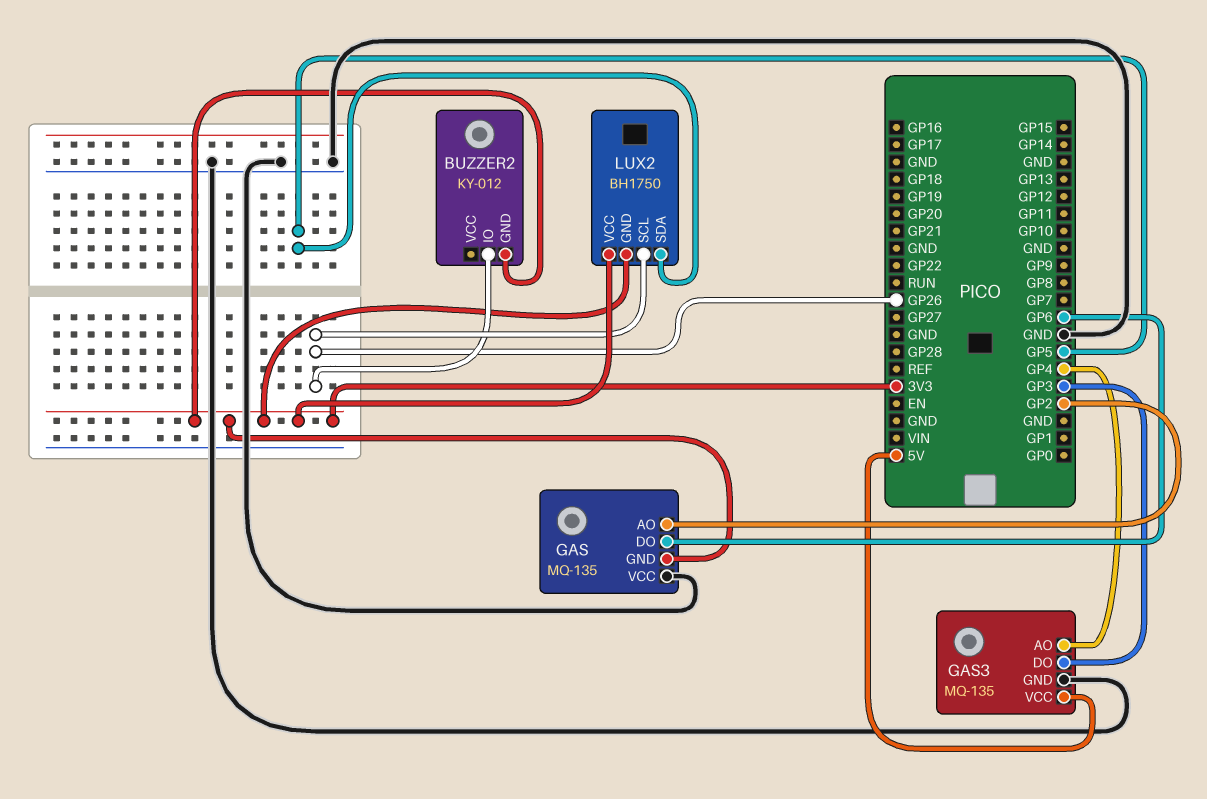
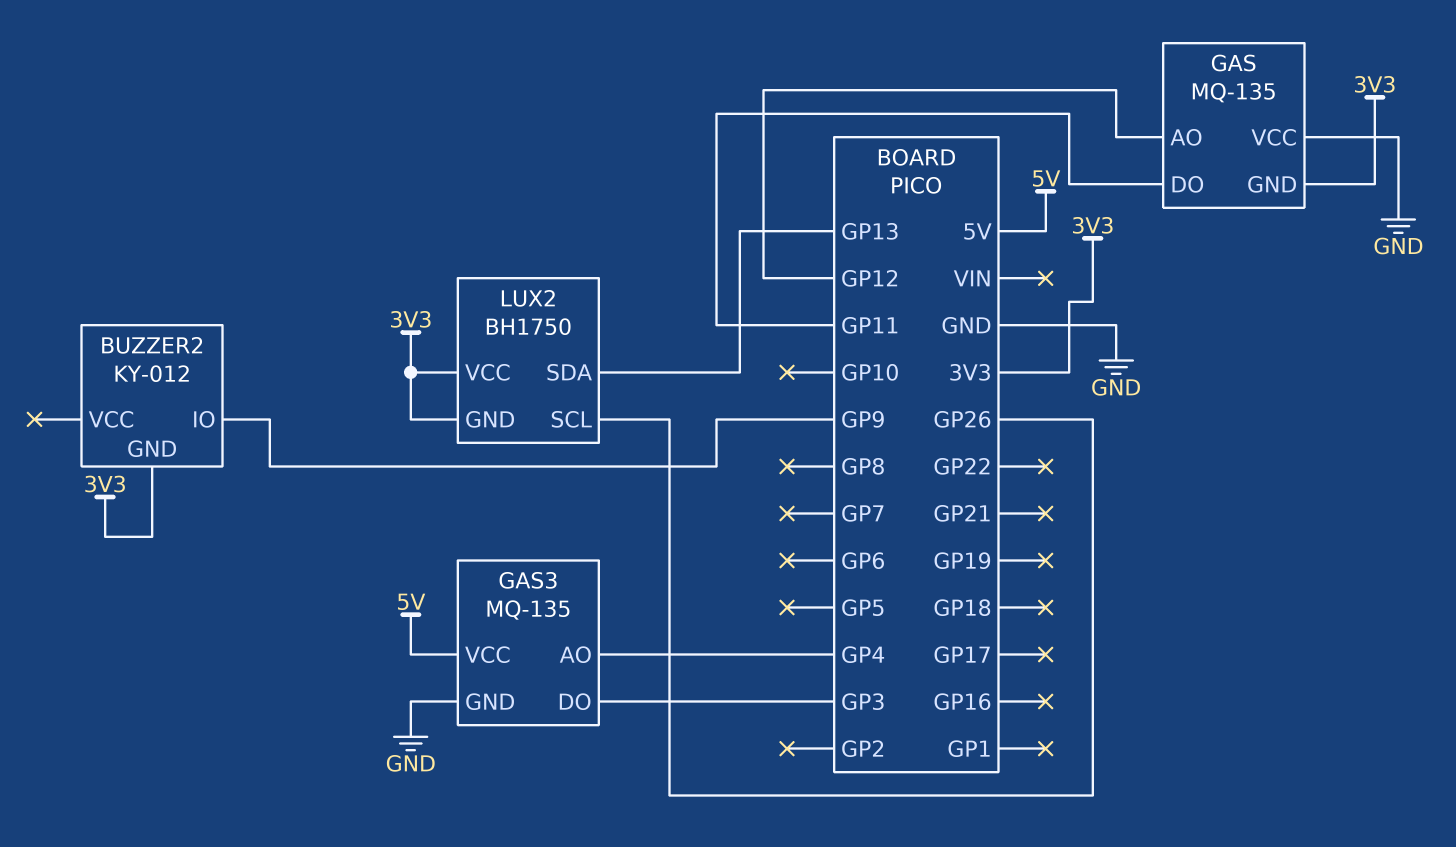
BUZZER2 pin IO: GP26 -> GP9
GAS pin AO: GP2 -> GP12
GAS pin DO: GP6 -> GP11
LUX2 pin SDA: GP5 -> GP13

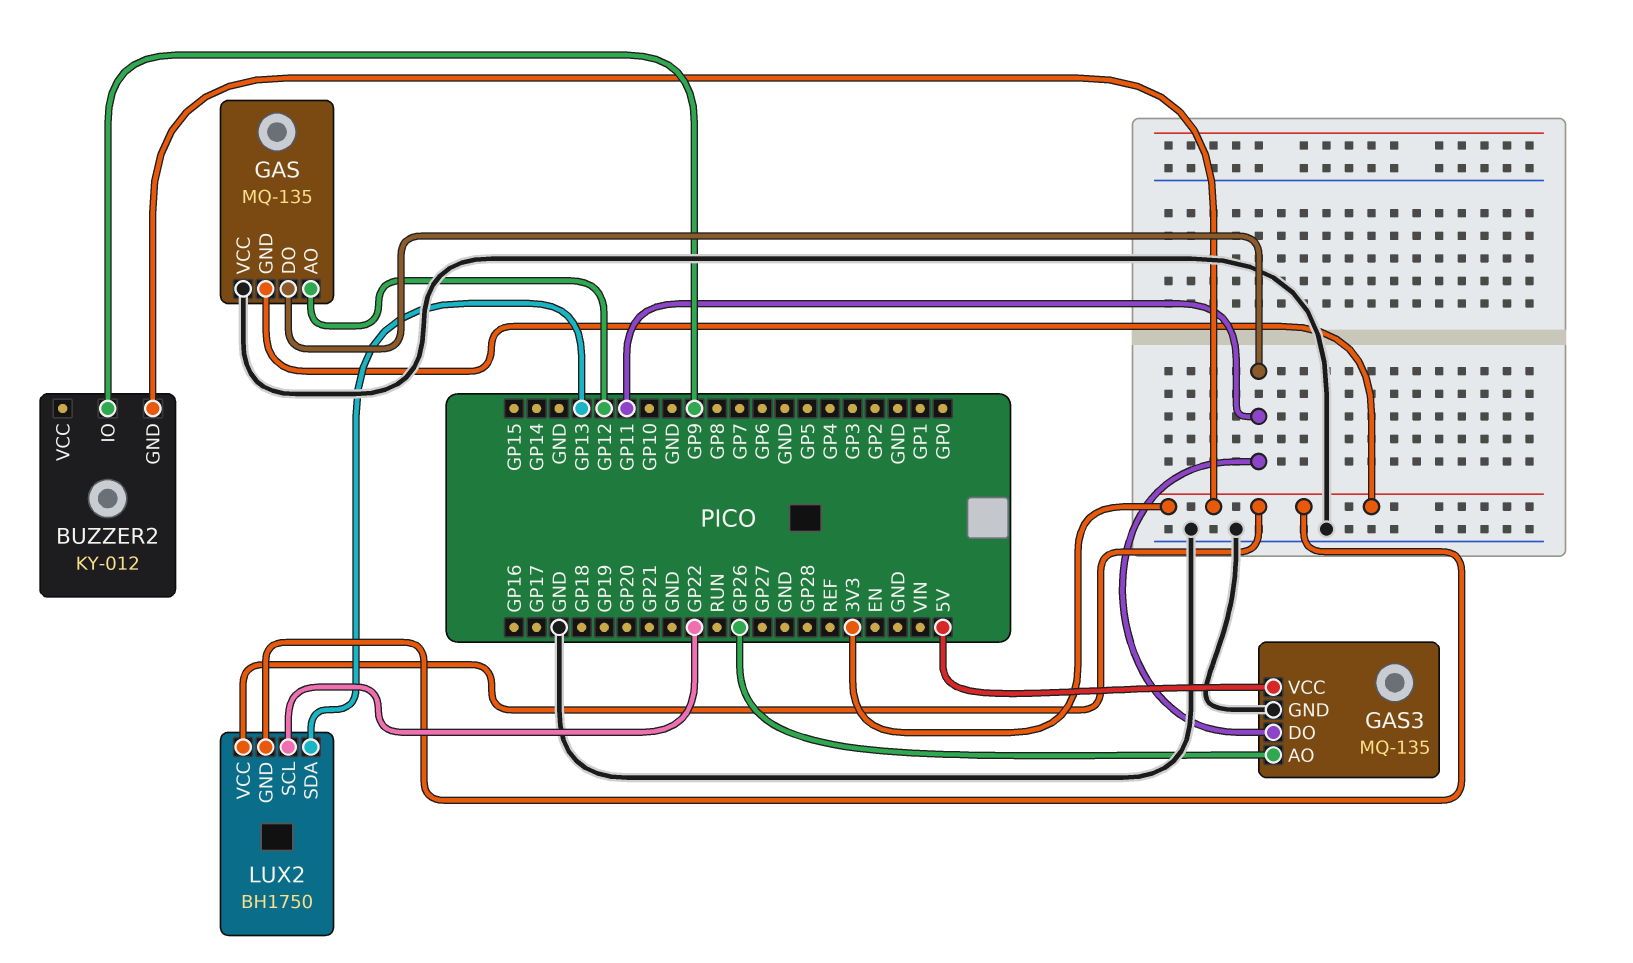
GAS3 pin AO: GP4 -> GP26
GAS3 pin DO: GP3 -> GP11
LUX2 pin SCL: GP26 -> GP22

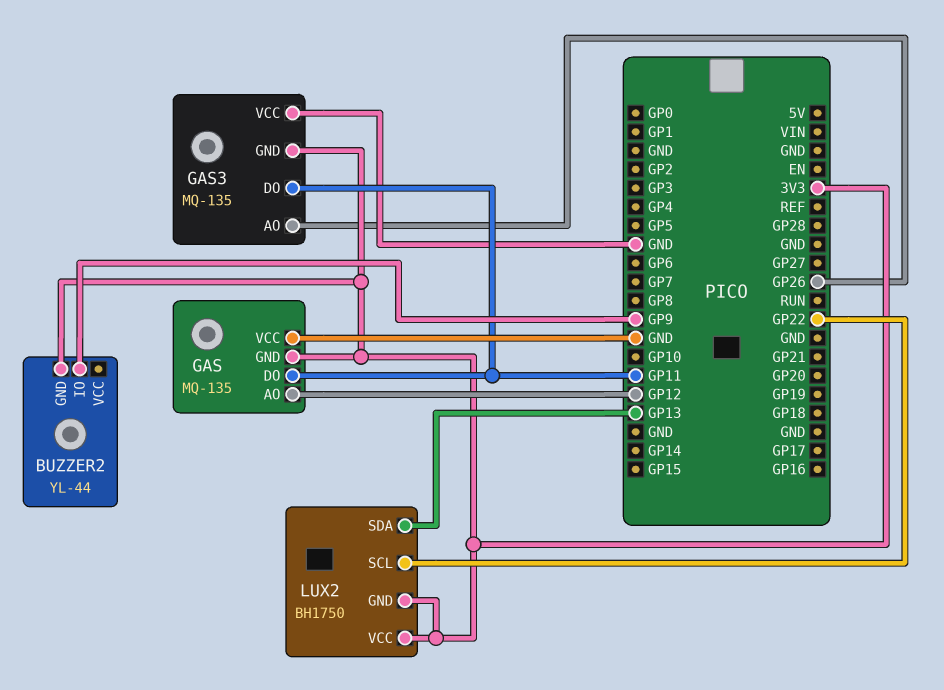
BUZZER2: KY-012 -> YL-44
GAS3 pin GND: GND -> 3V3
GAS3 pin VCC: 5V -> GND

